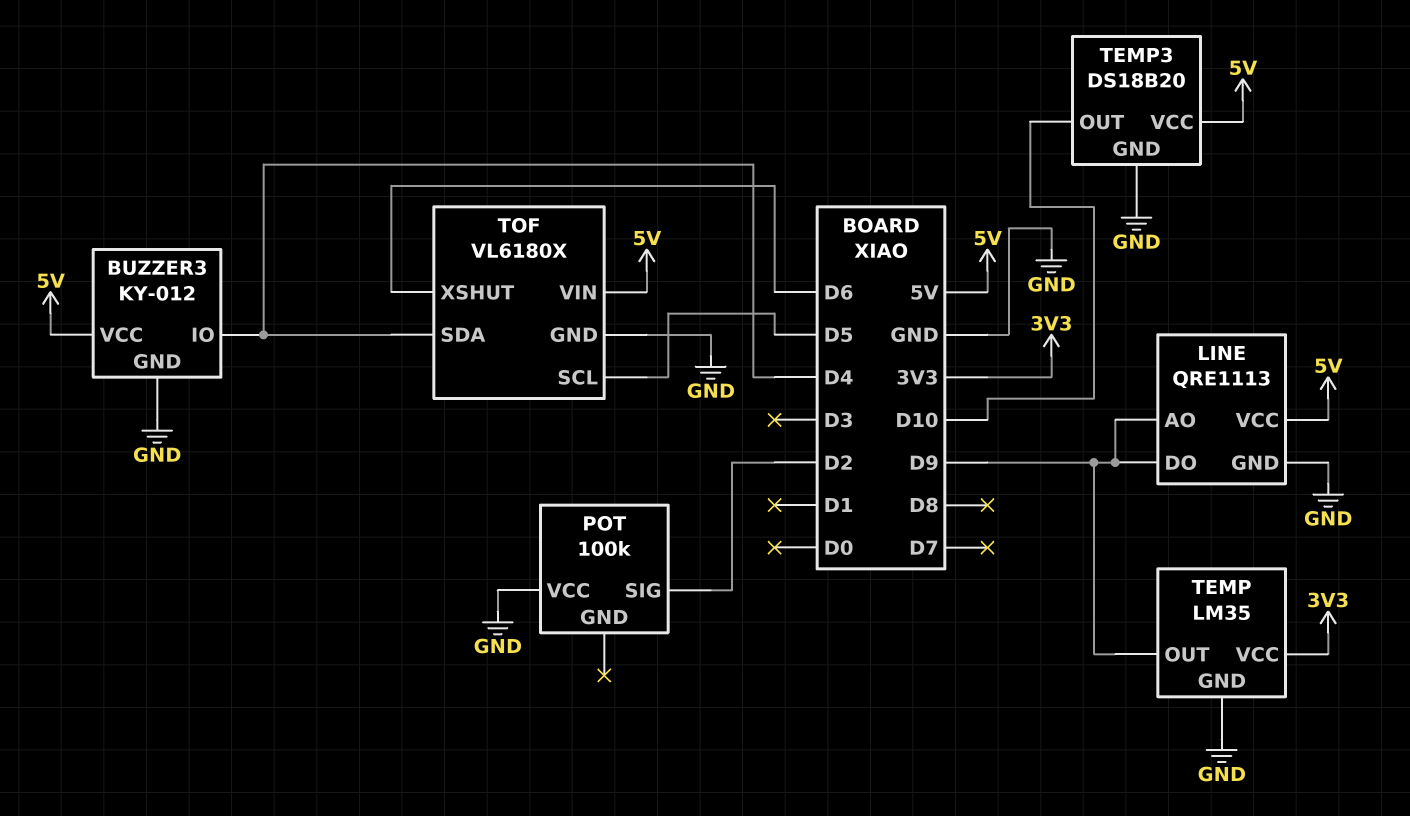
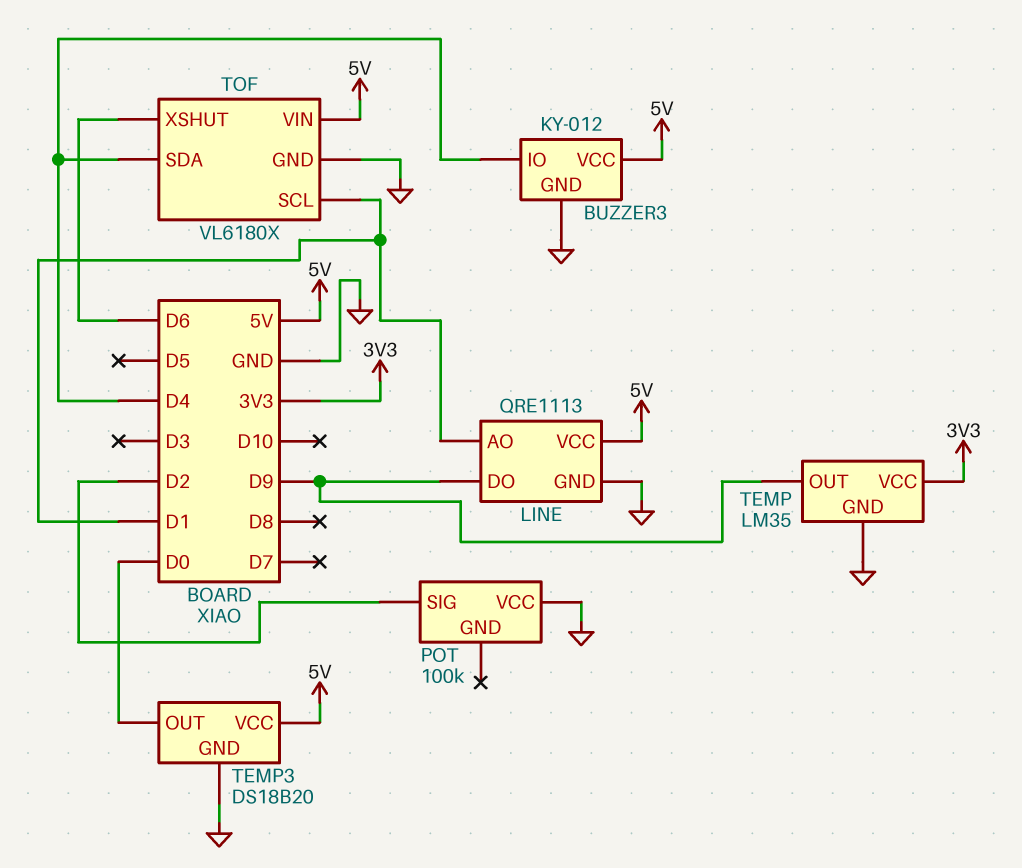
LINE pin AO: D9 -> D1
TEMP3 pin OUT: D10 -> D0
TOF pin SCL: D5 -> D1

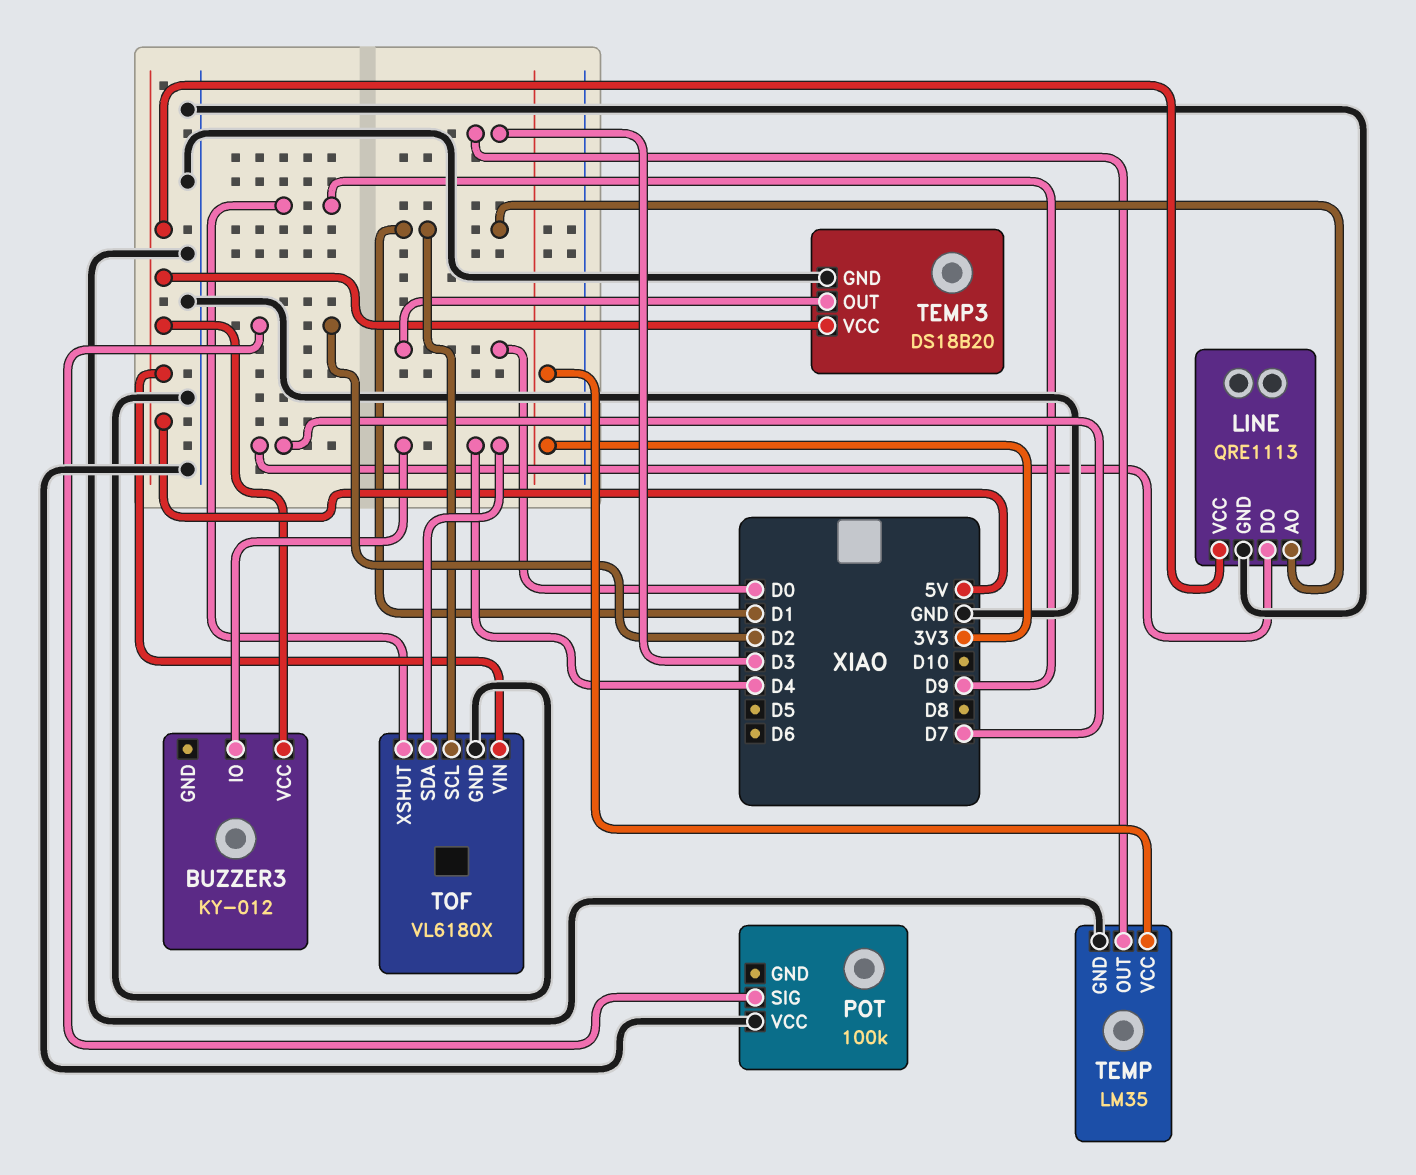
BUZZER3 pin GND: GND -> none
LINE pin DO: D9 -> D7
TEMP pin OUT: D9 -> D3
TOF pin XSHUT: D6 -> D9

